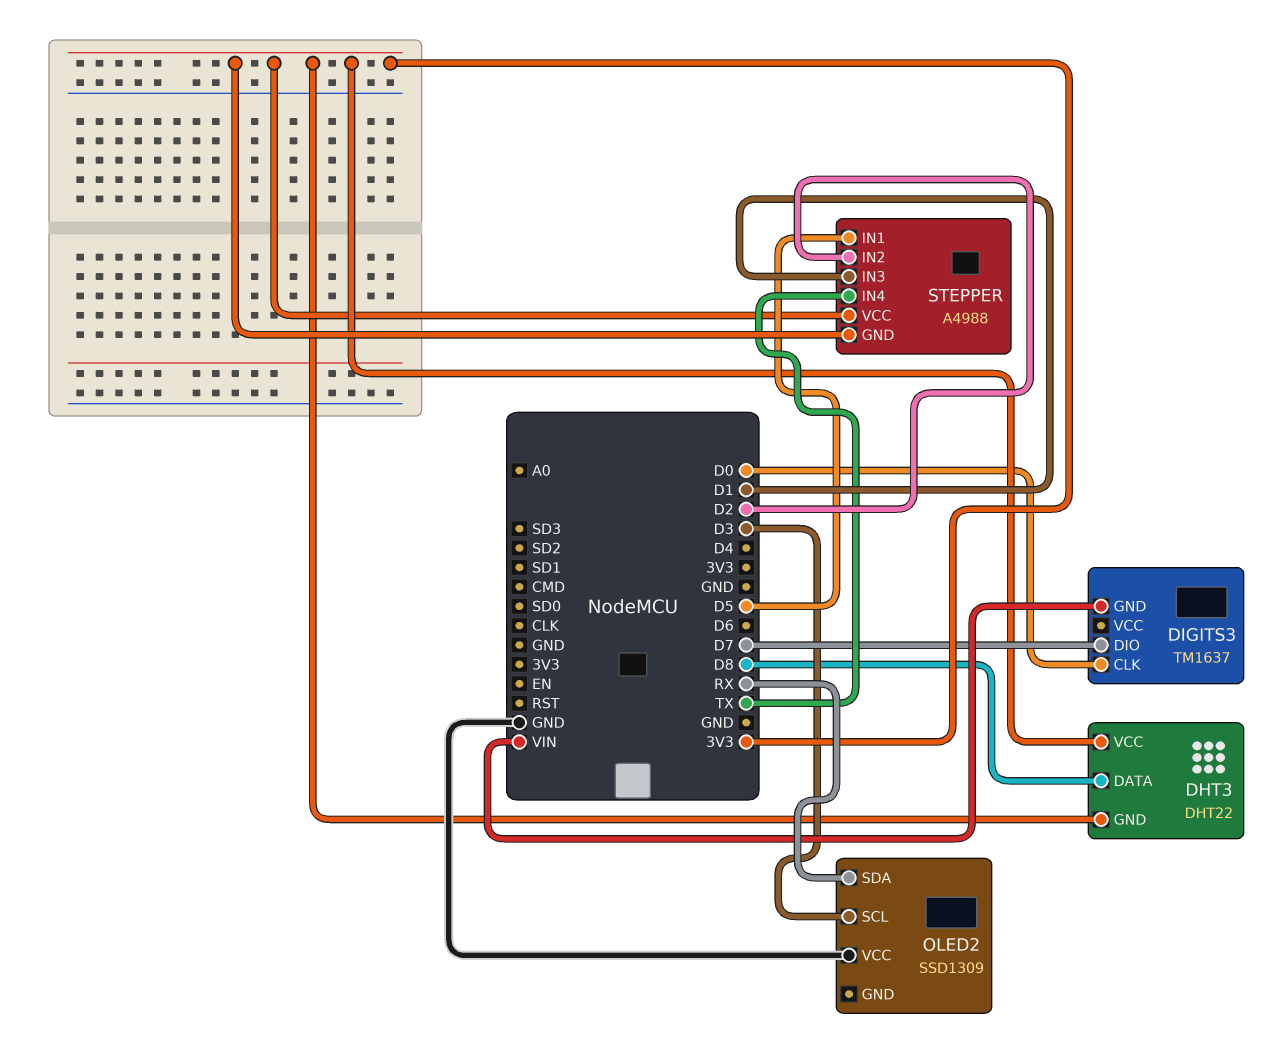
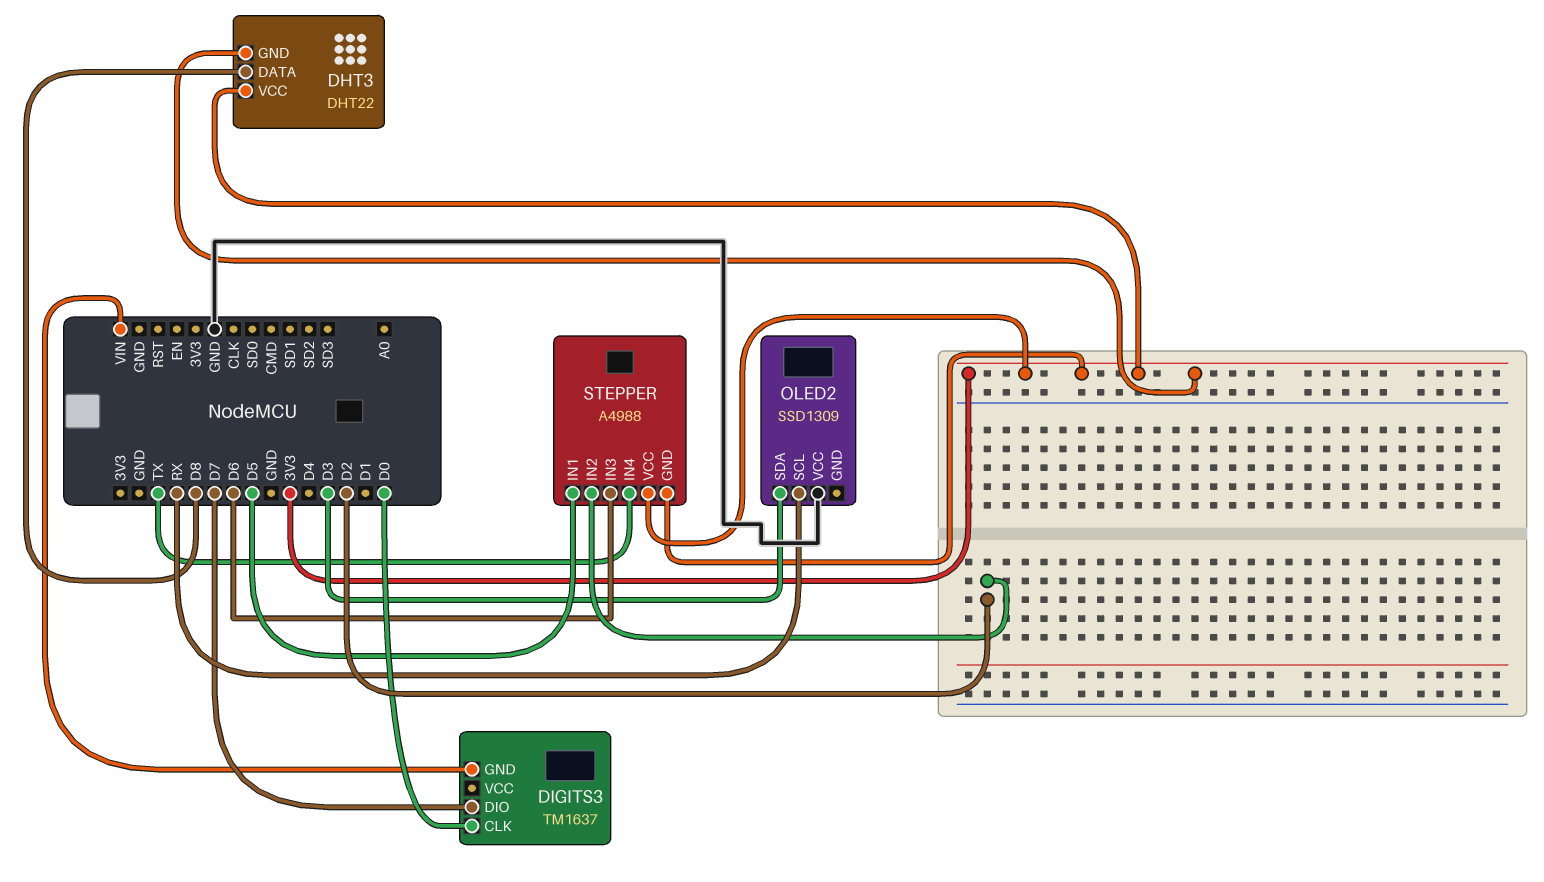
OLED2 pin SCL: D3 -> RX
OLED2 pin SDA: RX -> D3
STEPPER pin IN3: D1 -> D6

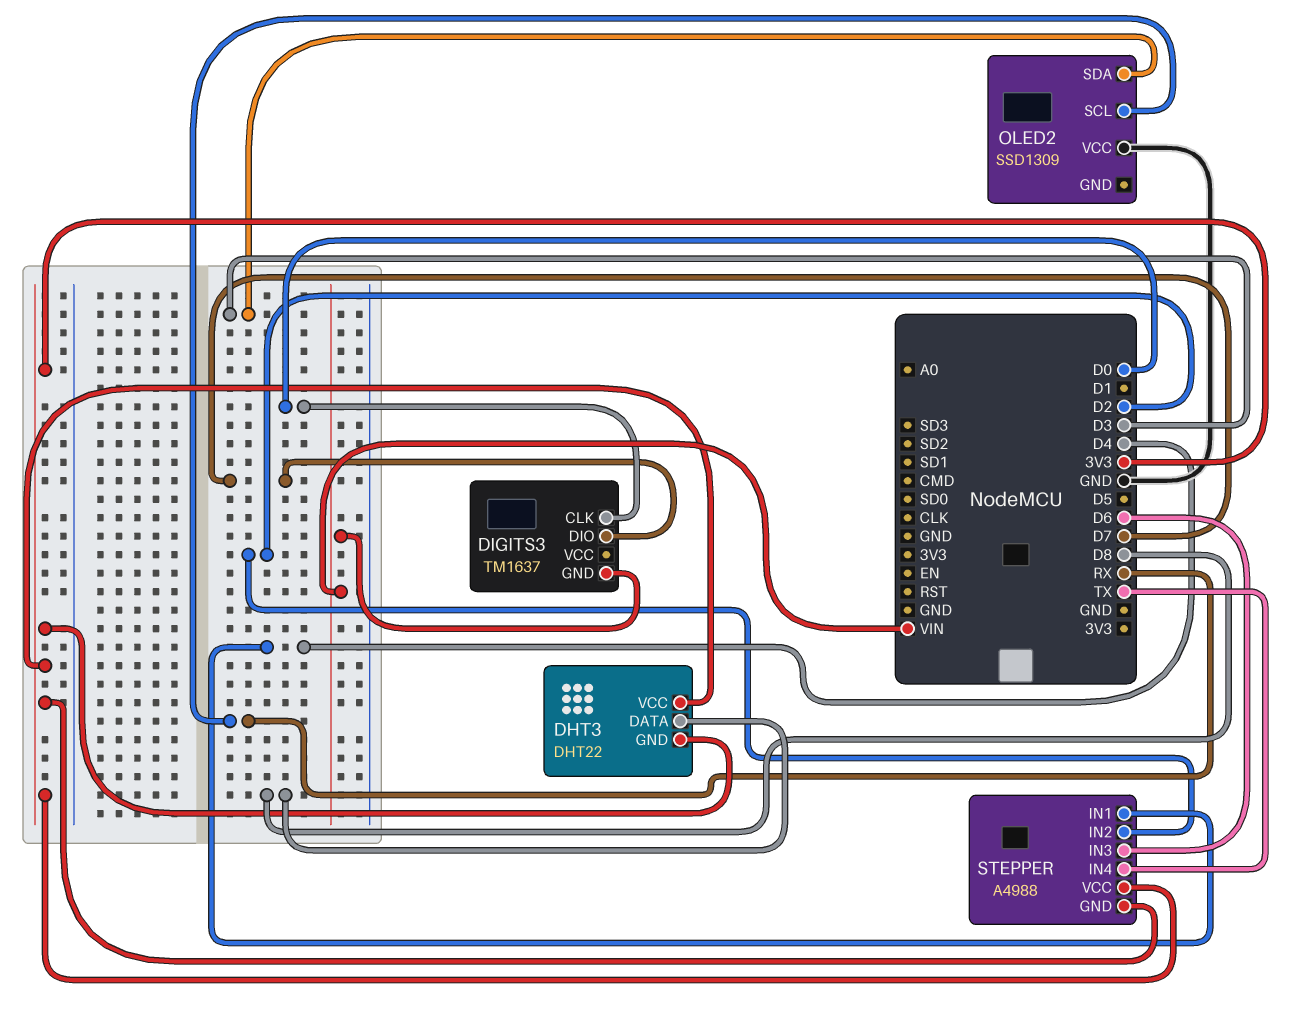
STEPPER pin IN1: D5 -> D4

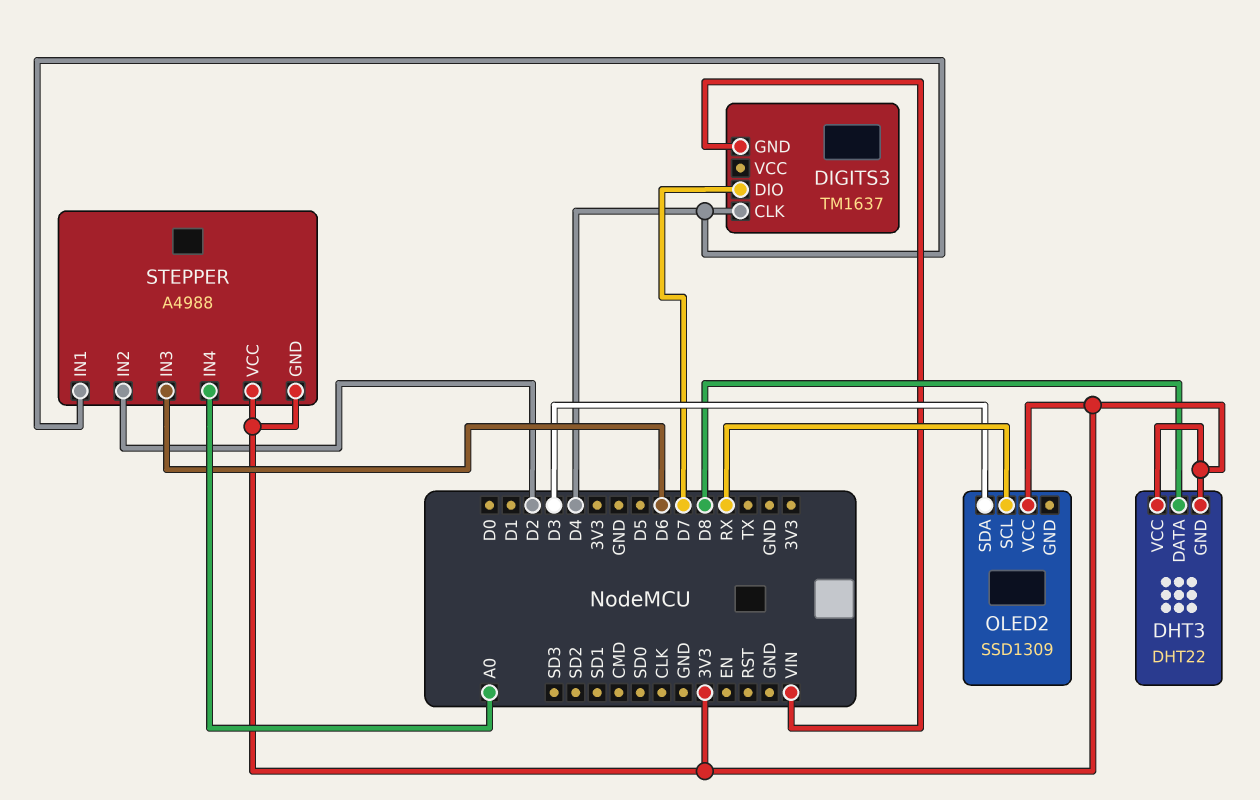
DIGITS3 pin CLK: D0 -> D4
OLED2 pin VCC: GND -> 3V3
STEPPER pin IN4: TX -> A0

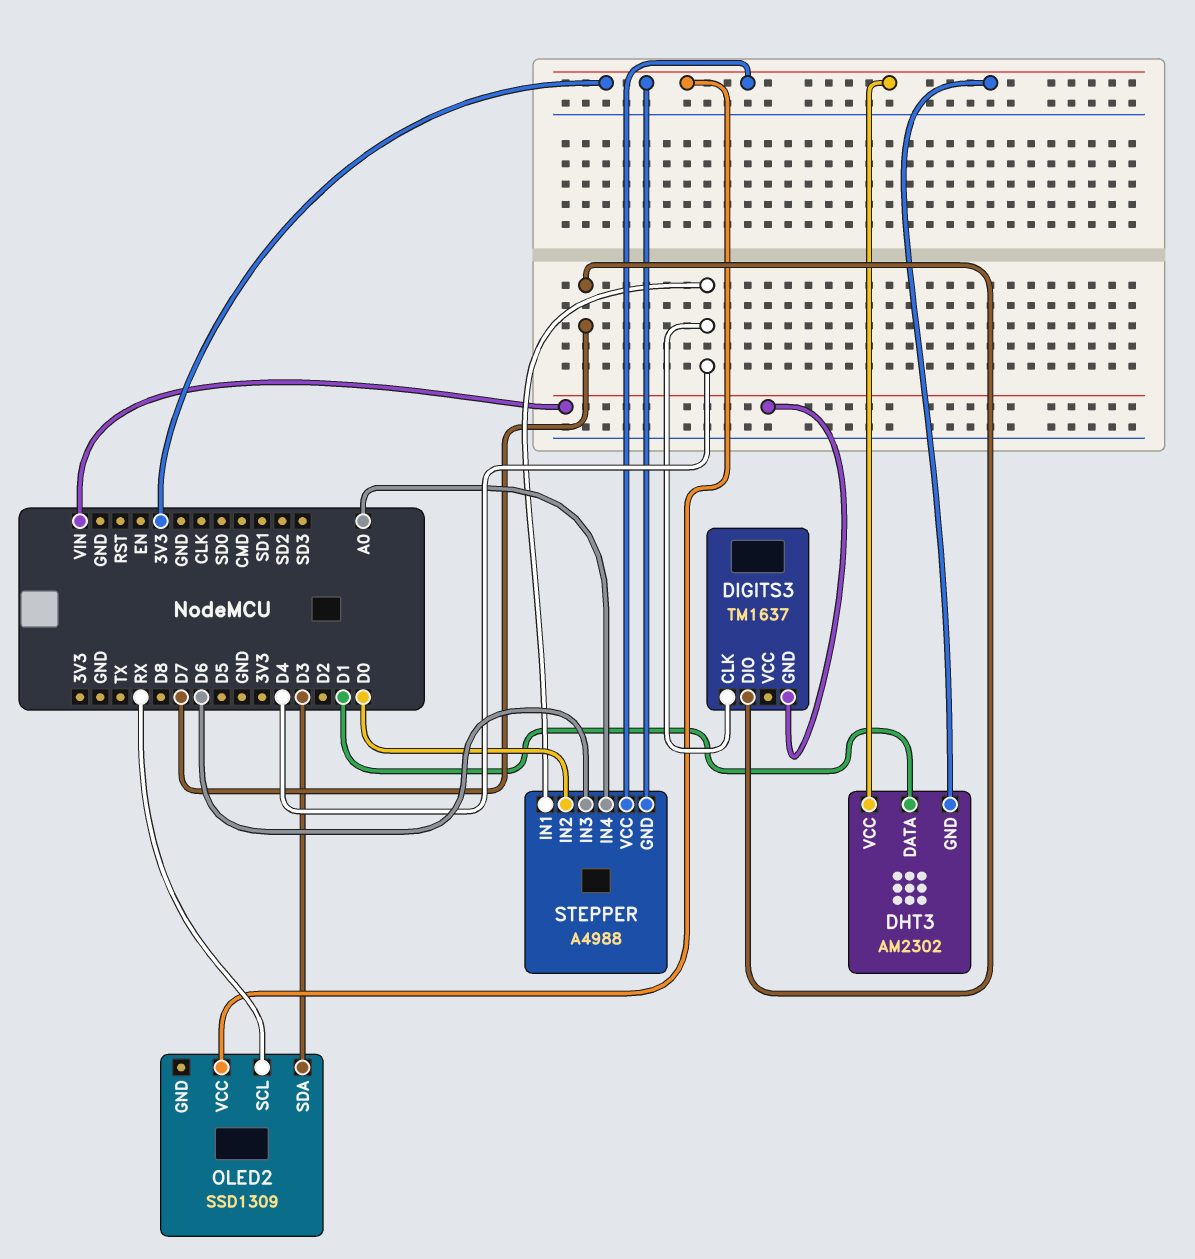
DHT3: DHT22 -> AM2302
DHT3 pin DATA: D8 -> D1
STEPPER pin IN2: D2 -> D0

